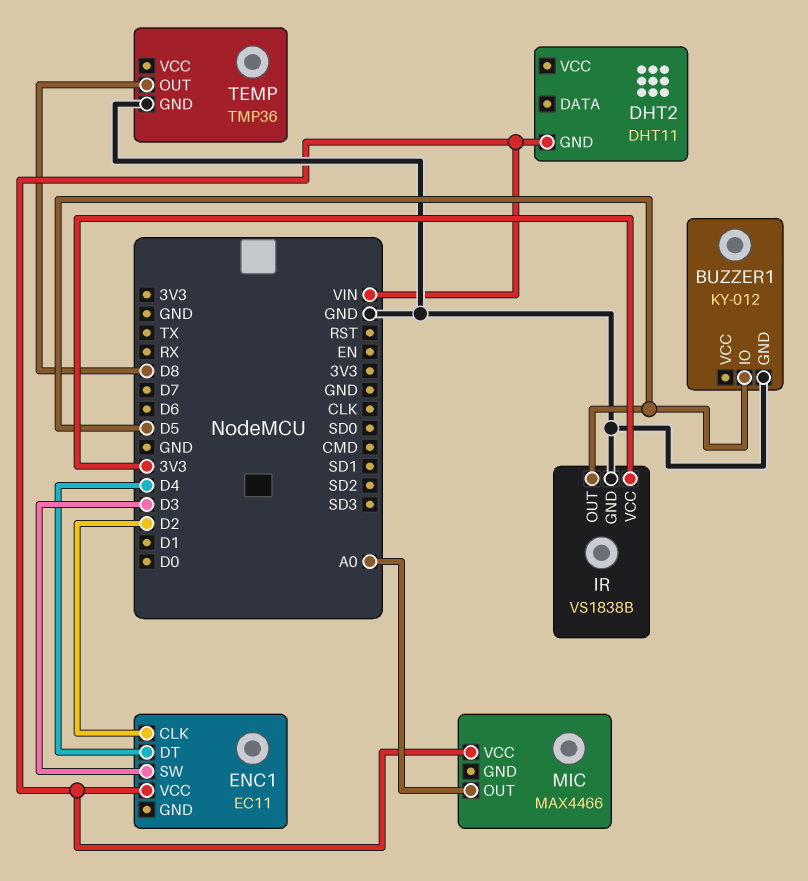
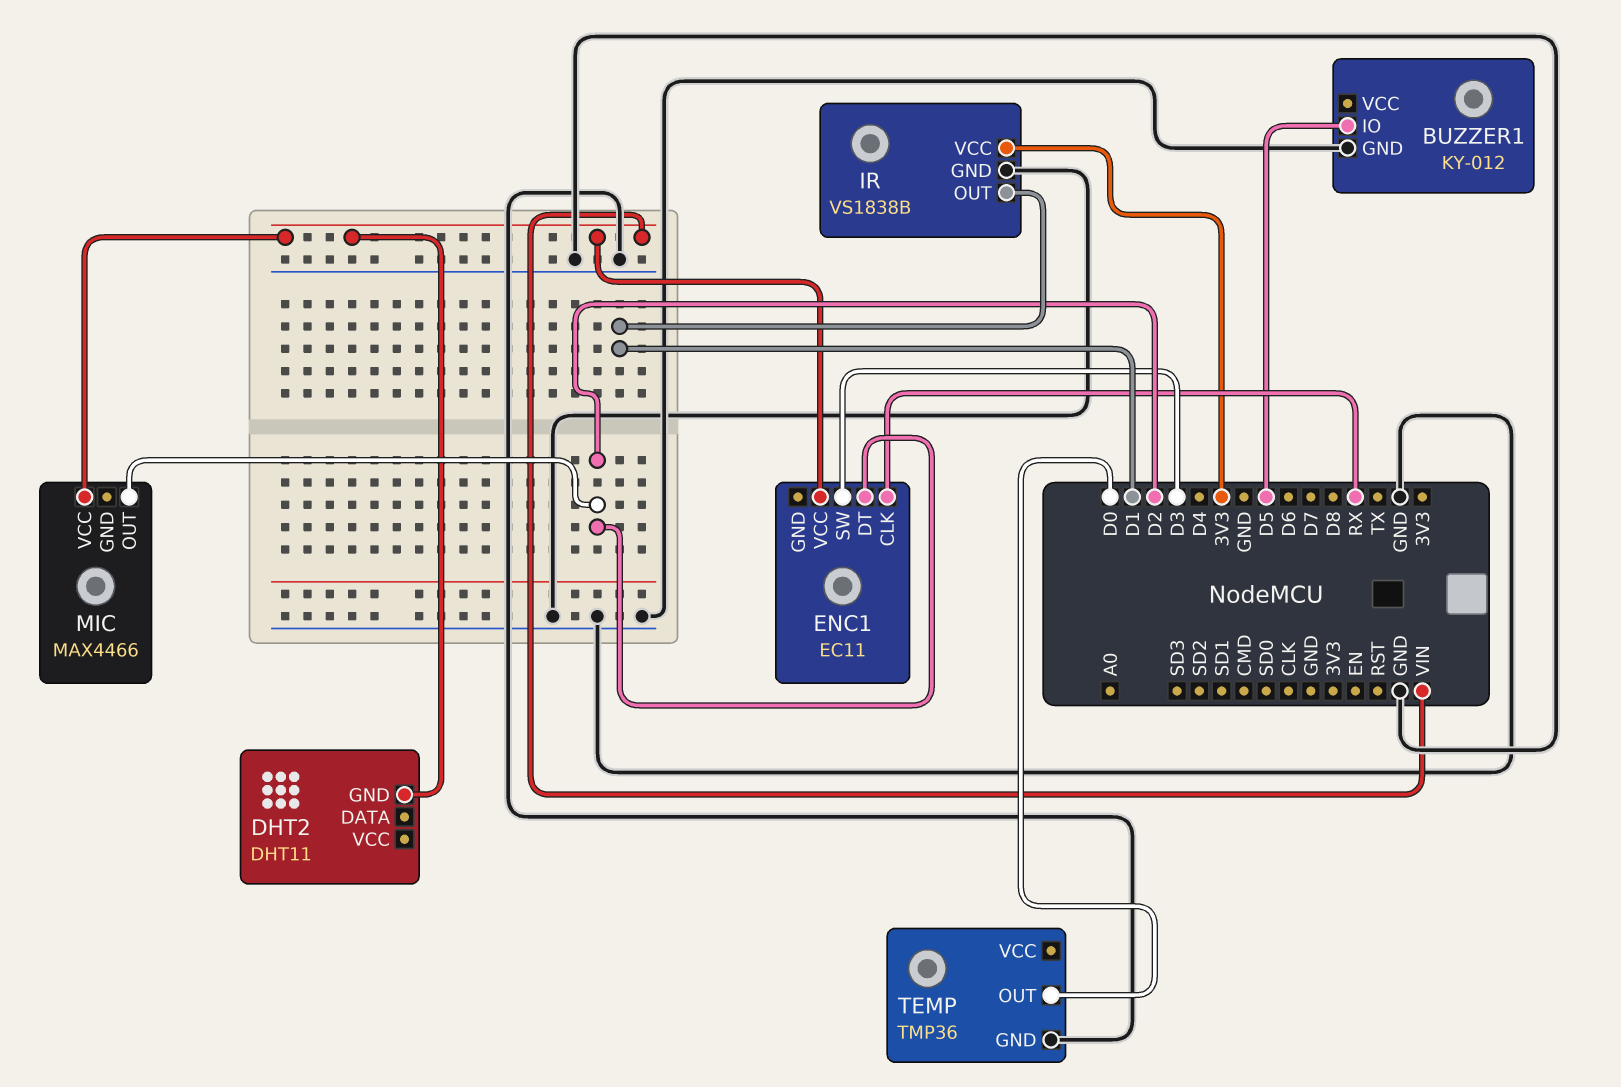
ENC1 pin CLK: D2 -> RX
ENC1 pin DT: D4 -> D2
IR pin OUT: D5 -> D1
MIC pin OUT: A0 -> D2
TEMP pin OUT: D8 -> D0

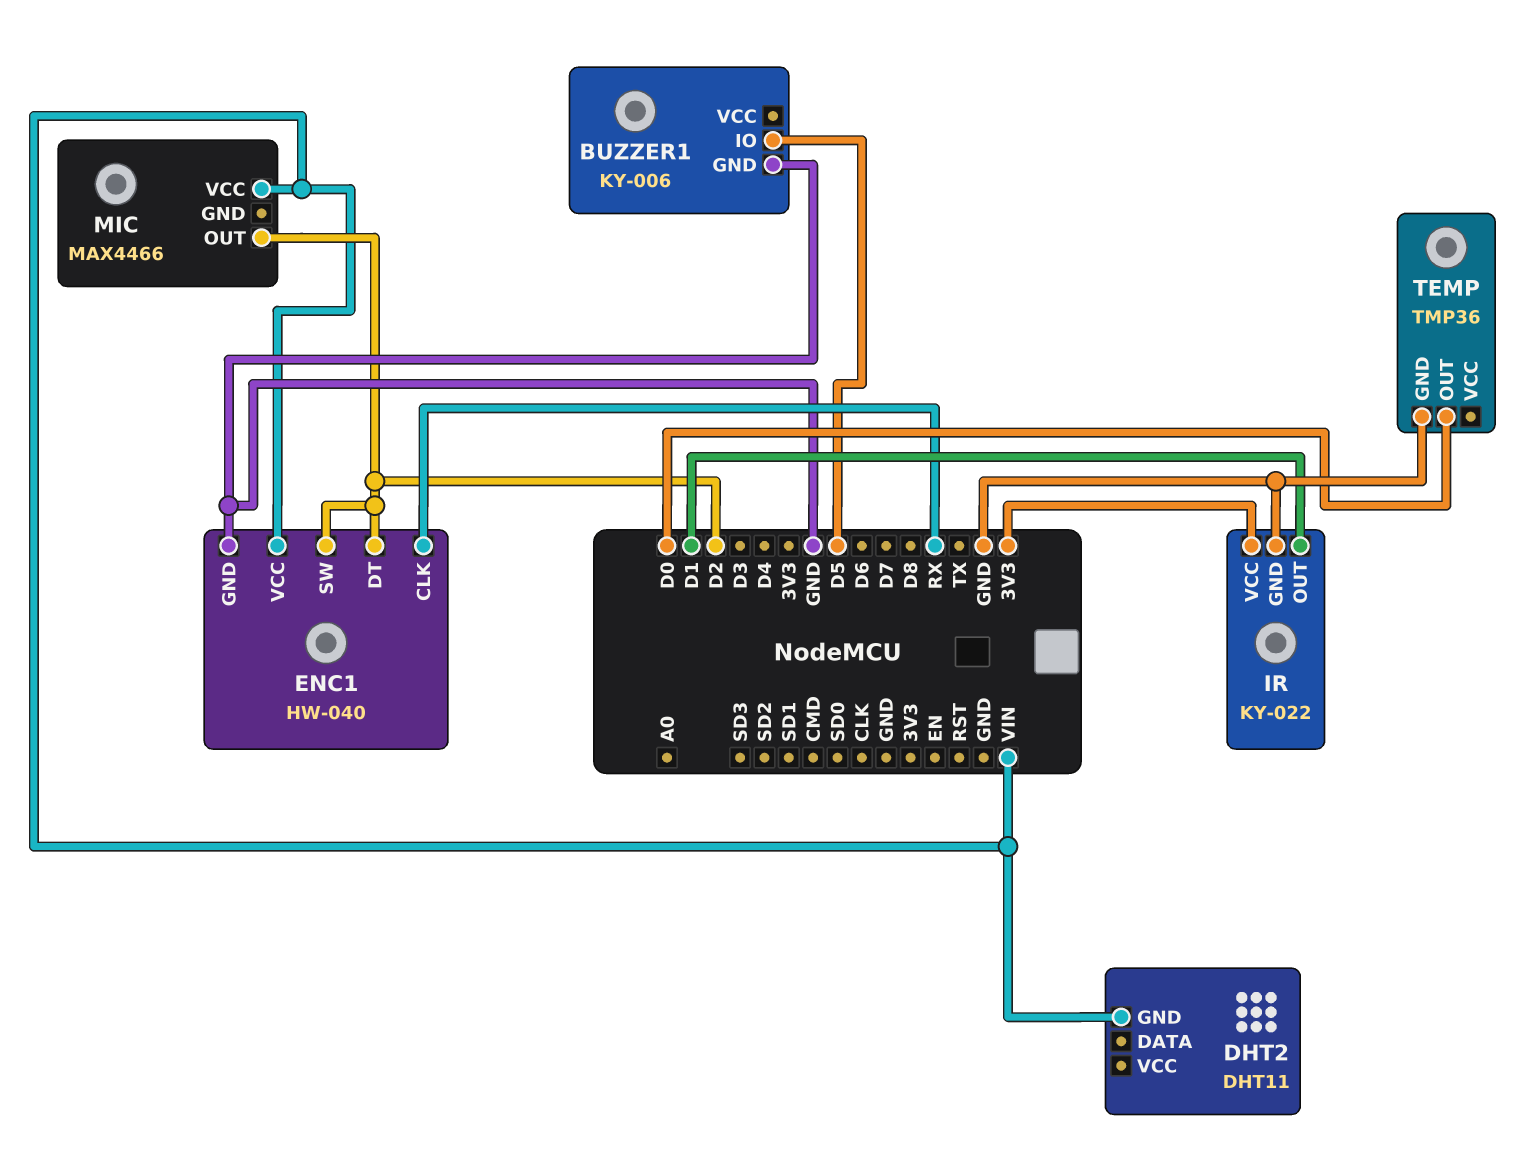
BUZZER1: KY-012 -> KY-006
ENC1: EC11 -> HW-040
ENC1 pin GND: none -> GND
ENC1 pin SW: D3 -> D2
IR: VS1838B -> KY-022

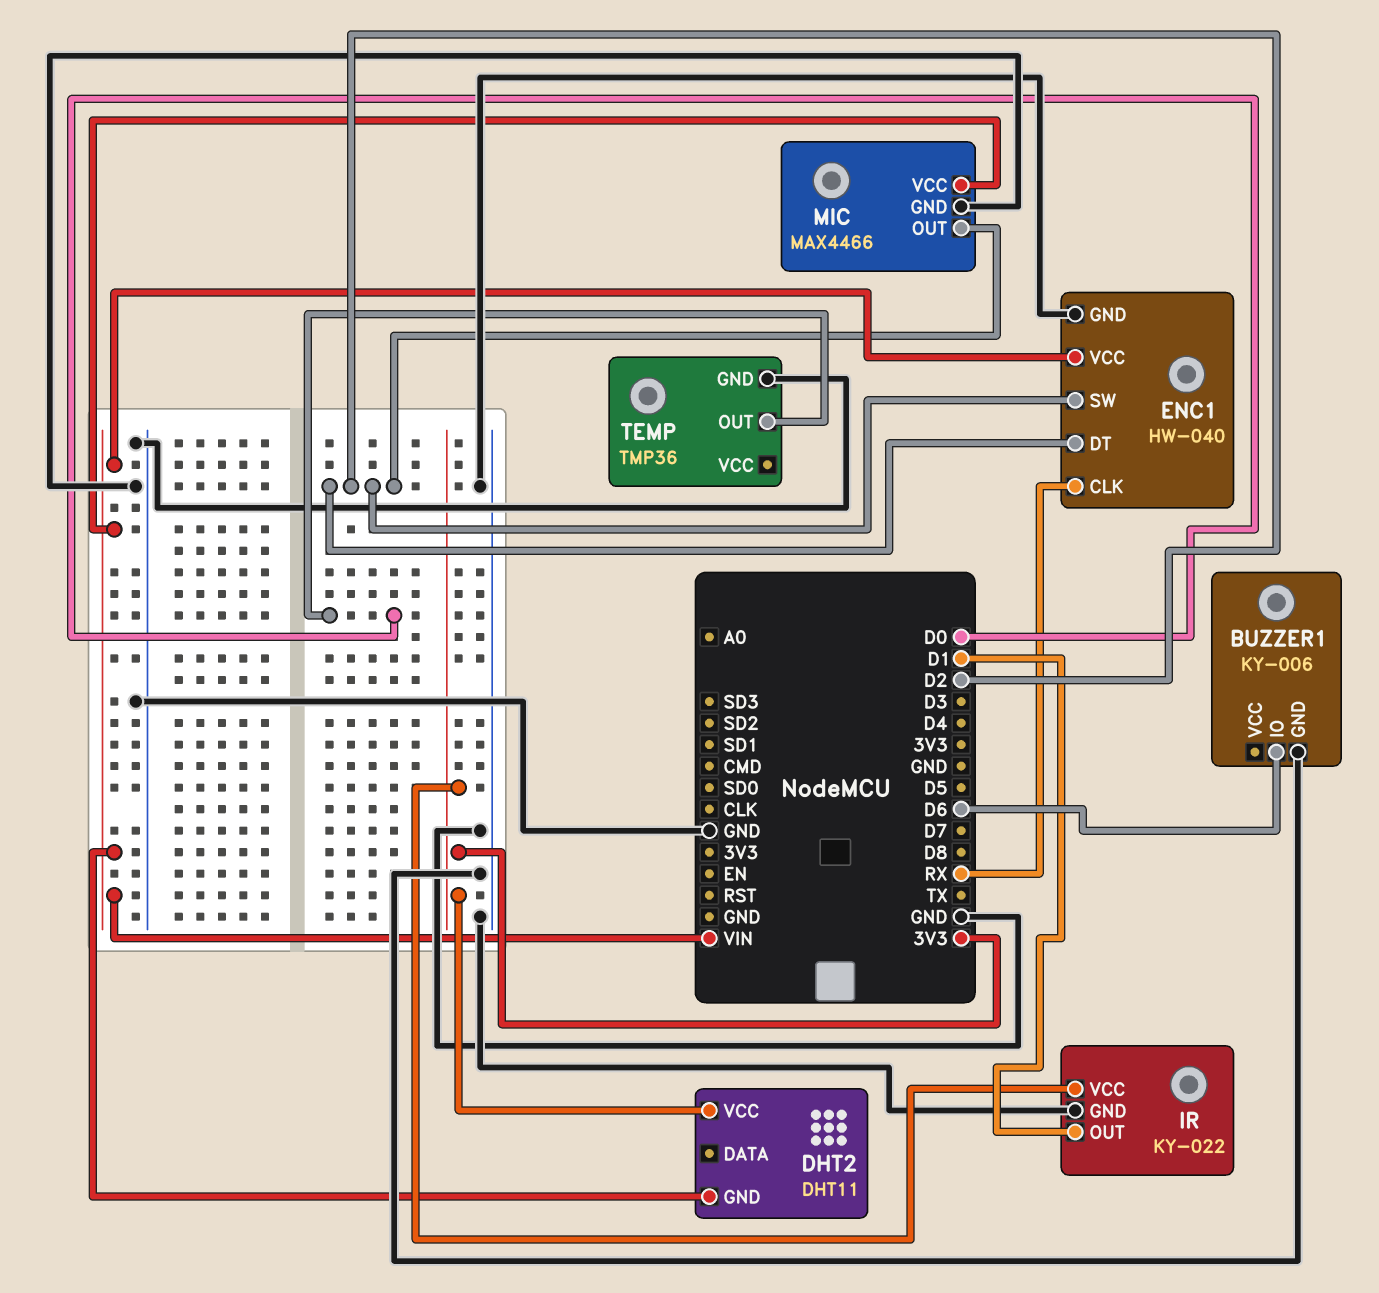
BUZZER1 pin IO: D5 -> D6
DHT2 pin VCC: none -> 3V3
MIC pin GND: none -> GND

